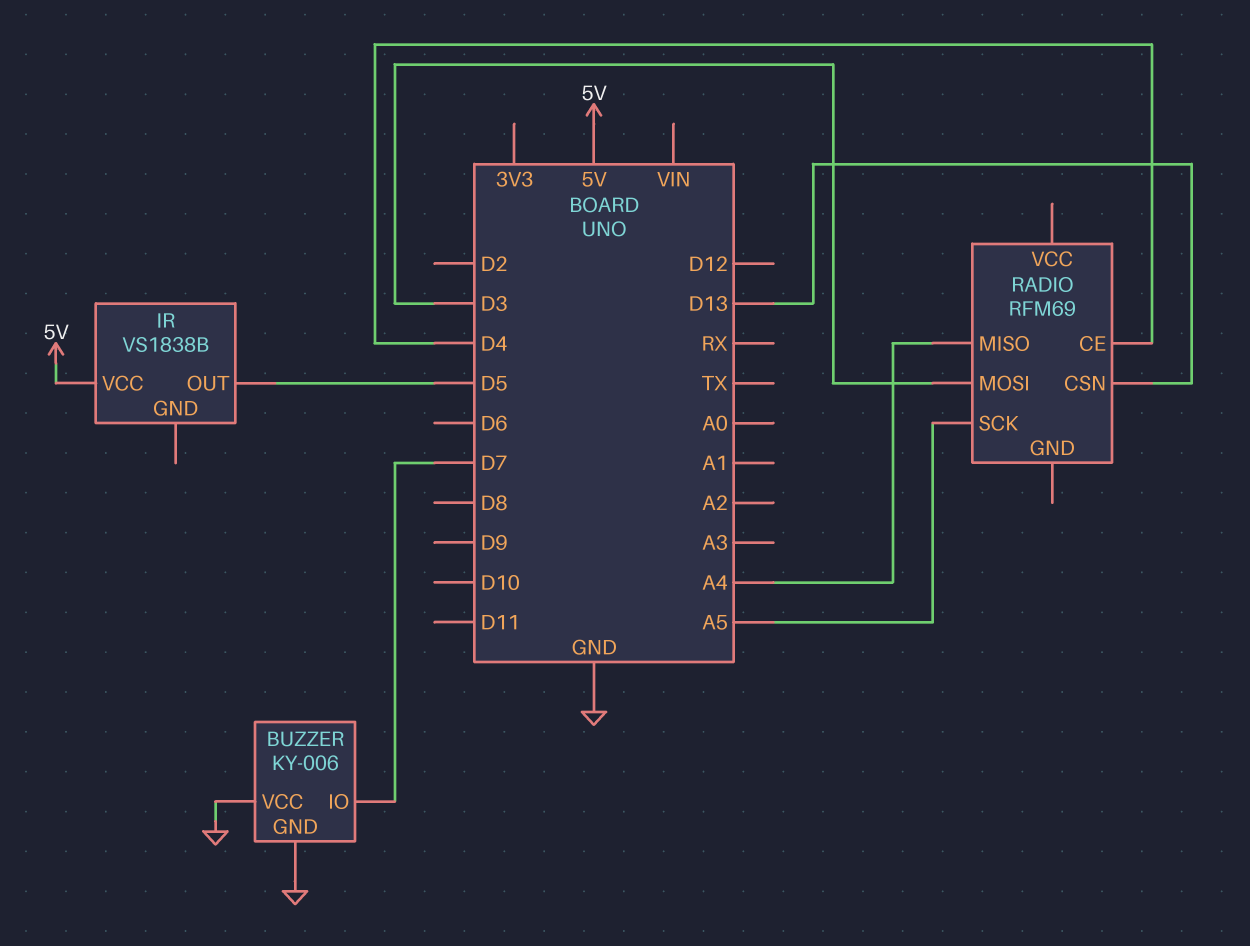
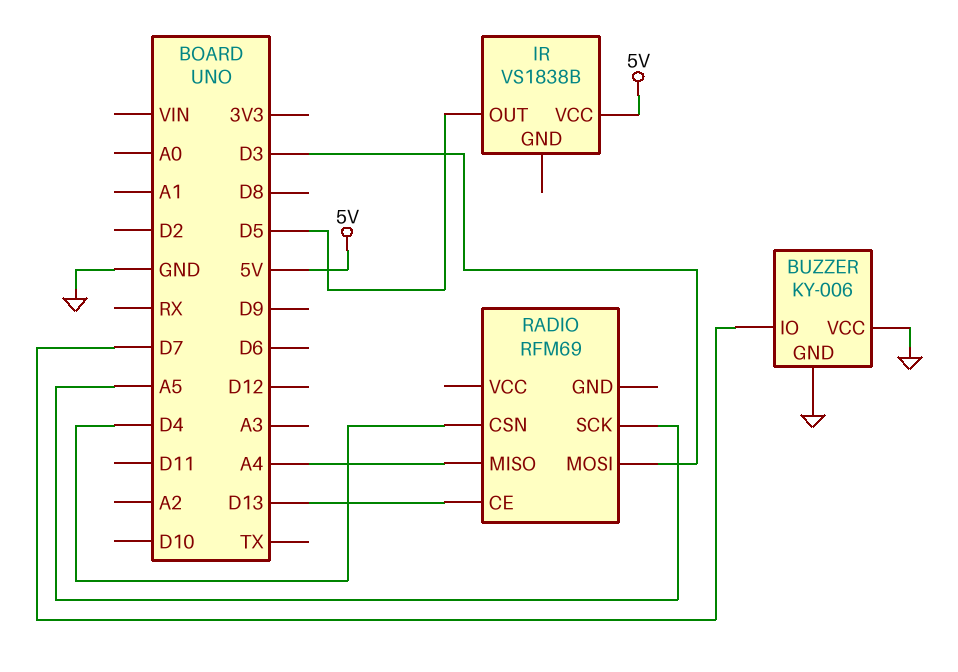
RADIO pin CE: D4 -> D13
RADIO pin CSN: D13 -> D4

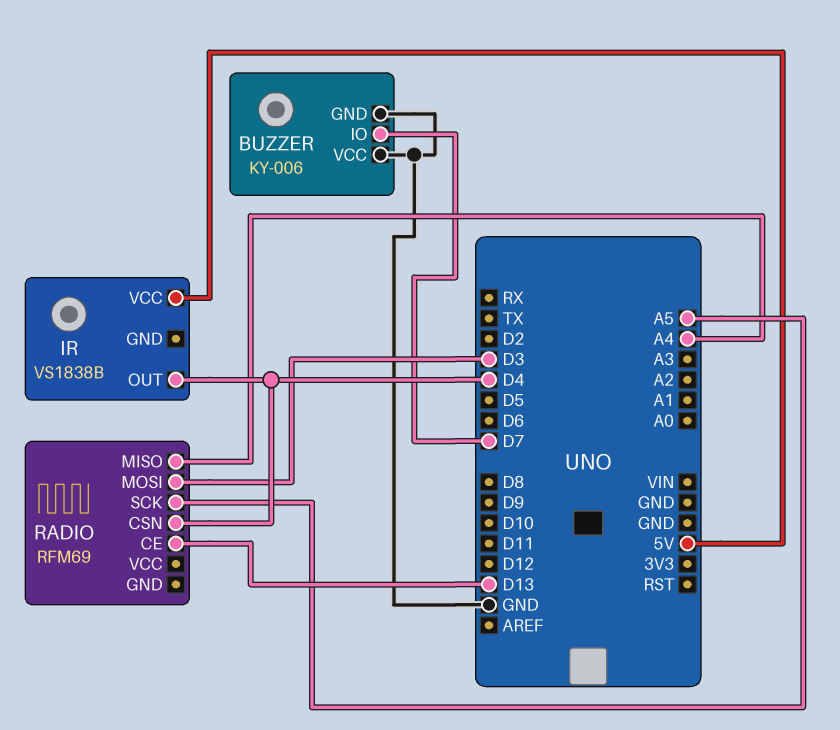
IR pin OUT: D5 -> D4

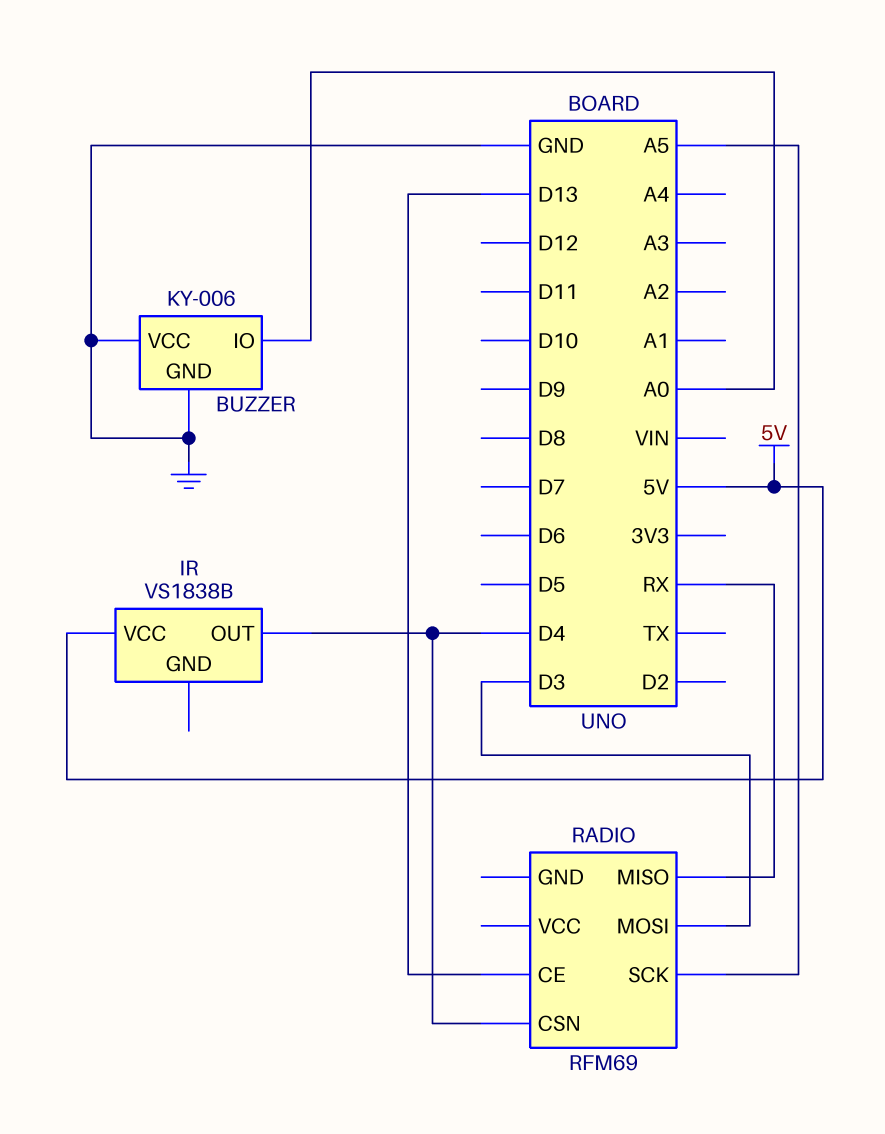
BUZZER pin IO: D7 -> A0
RADIO pin MISO: A4 -> RX

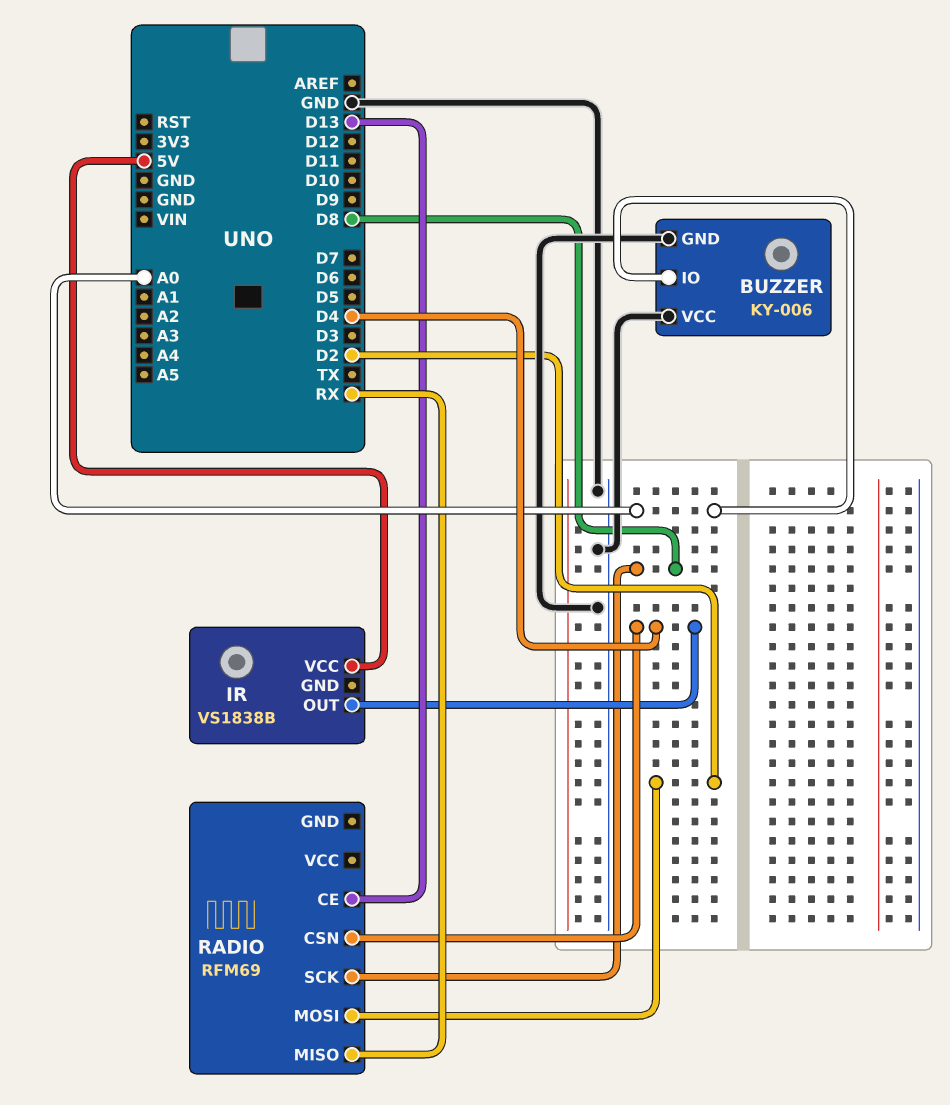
RADIO pin MOSI: D3 -> D2
RADIO pin SCK: A5 -> D8

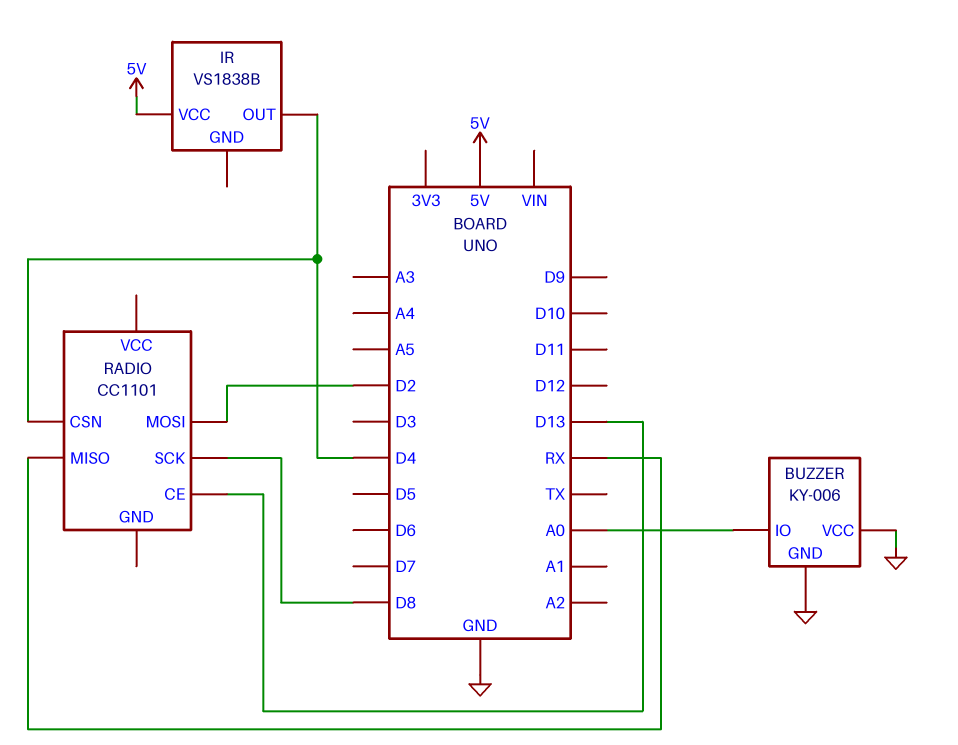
RADIO: RFM69 -> CC1101

